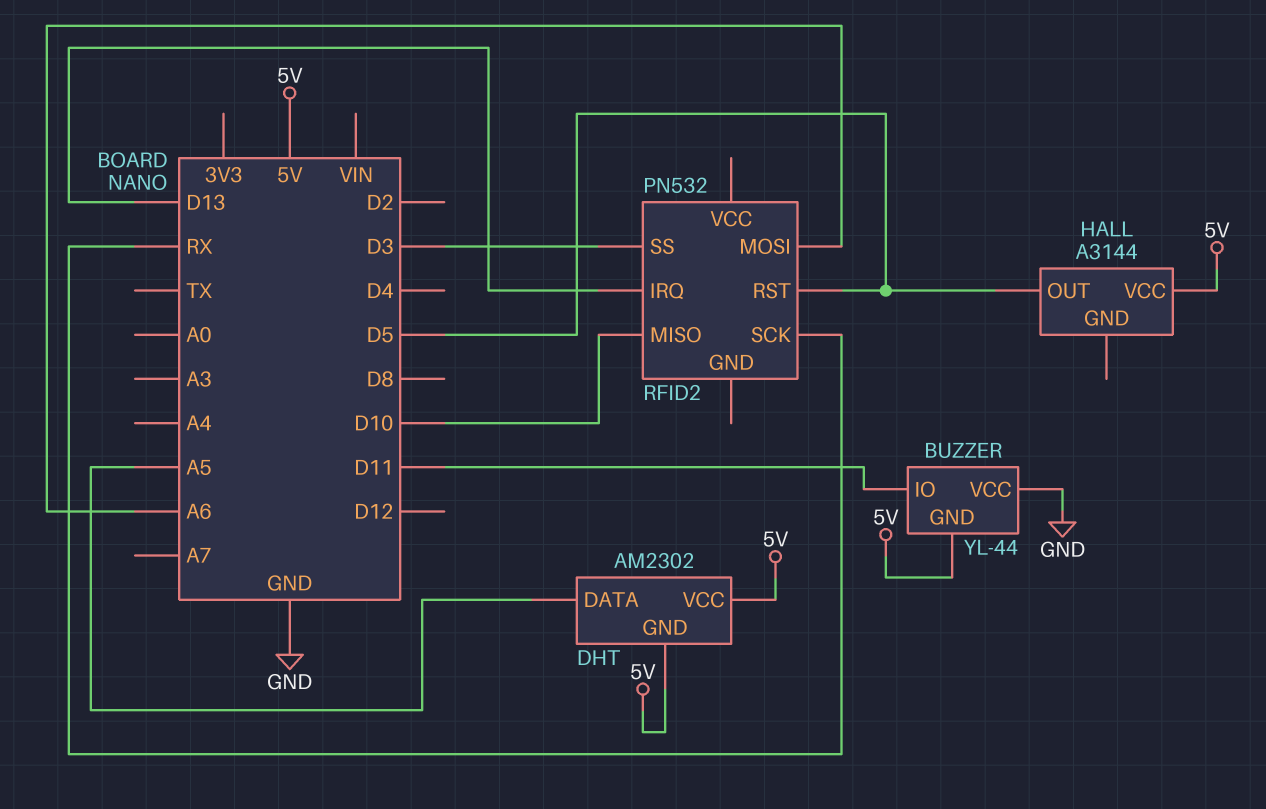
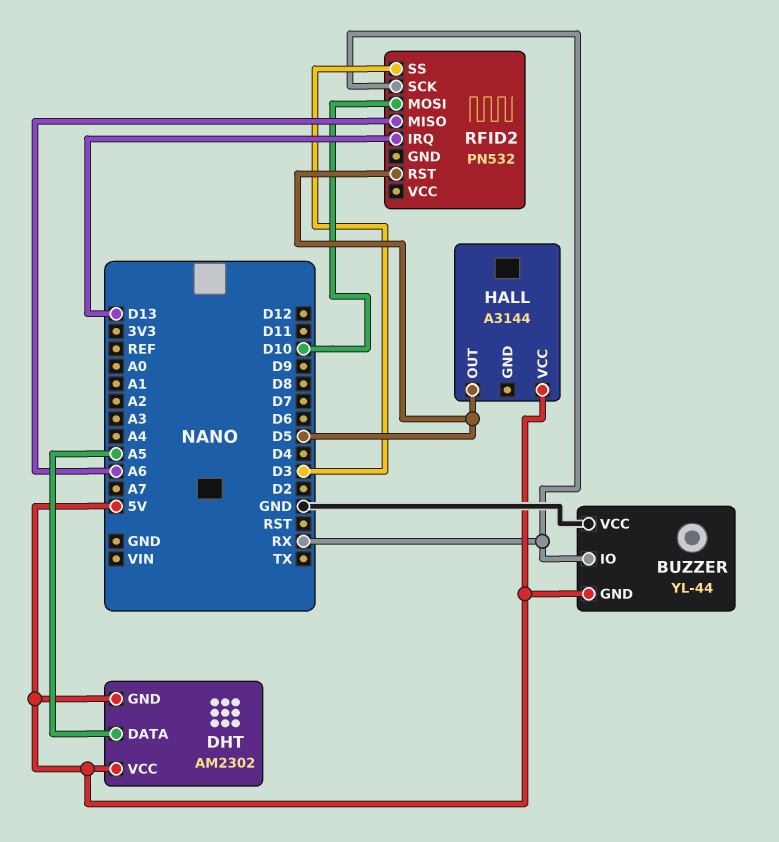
BUZZER pin IO: D11 -> RX
RFID2 pin MISO: D10 -> A6
RFID2 pin MOSI: A6 -> D10

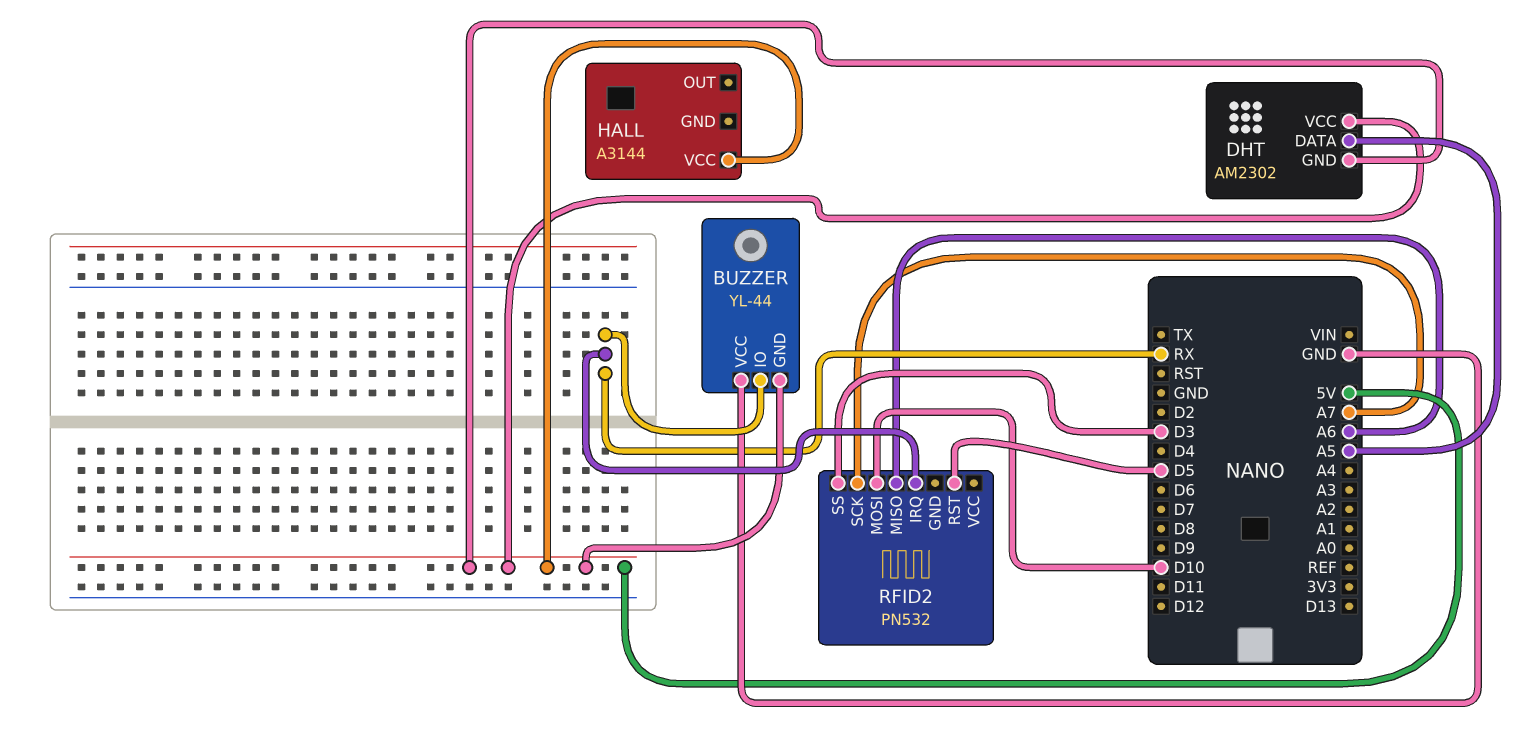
HALL pin OUT: D5 -> none
RFID2 pin IRQ: D13 -> RX
RFID2 pin SCK: RX -> A7

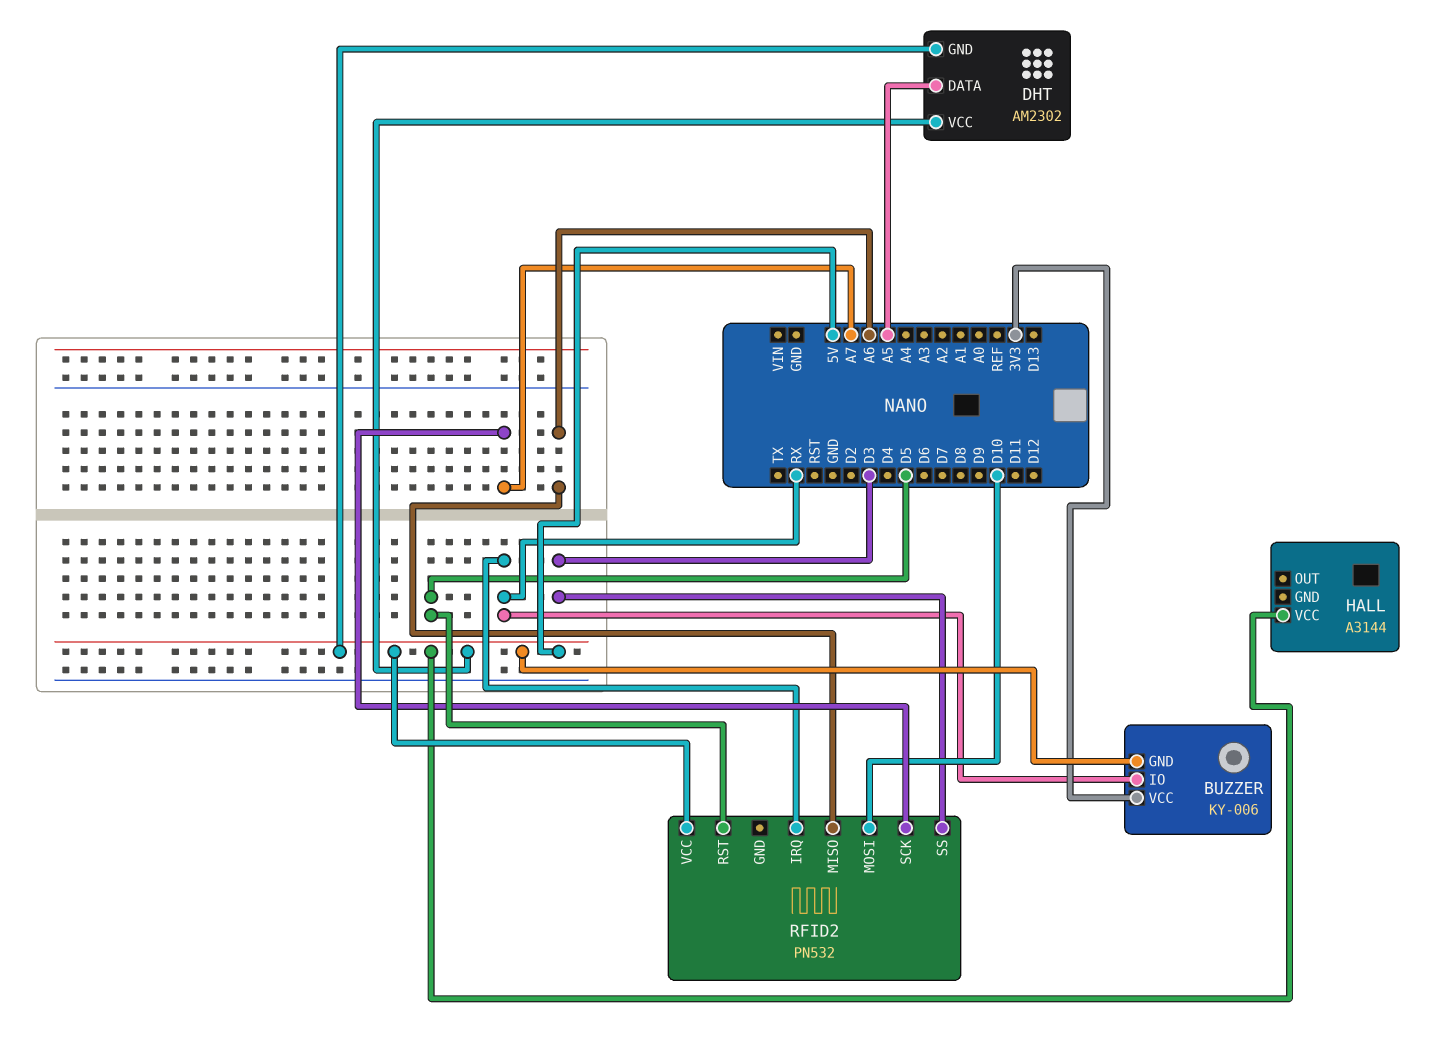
BUZZER: YL-44 -> KY-006
BUZZER pin VCC: GND -> 3V3
RFID2 pin VCC: none -> 5V

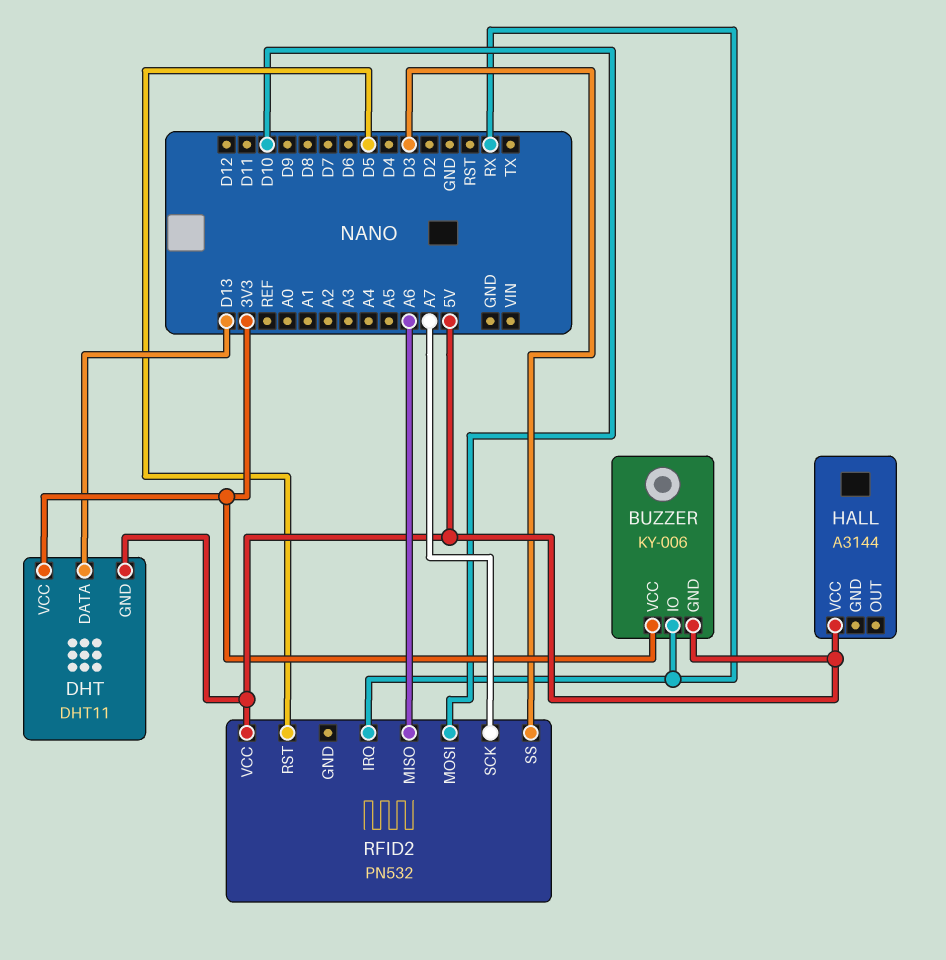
DHT: AM2302 -> DHT11
DHT pin DATA: A5 -> D13
DHT pin VCC: 5V -> 3V3

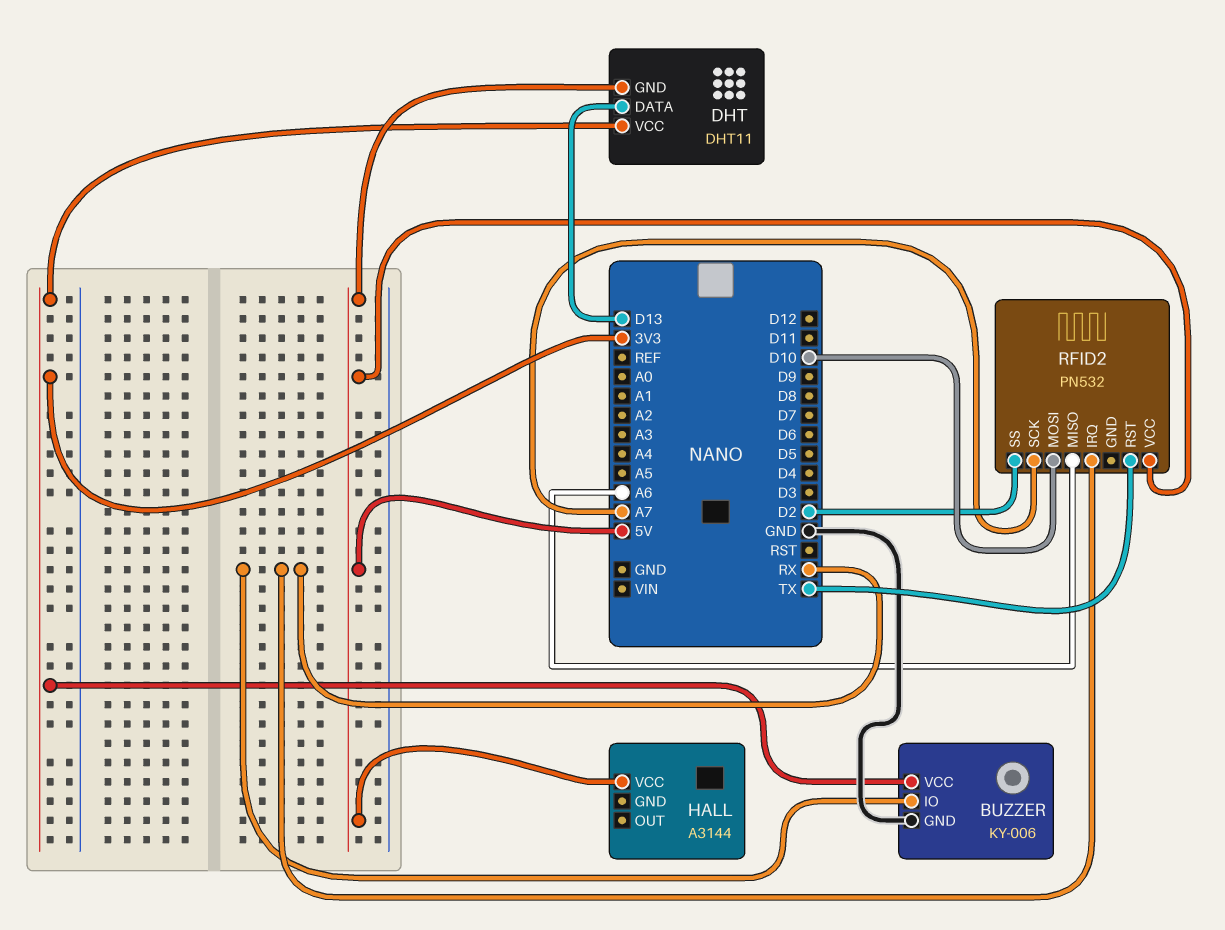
BUZZER pin GND: 5V -> GND
RFID2 pin RST: D5 -> TX
RFID2 pin SS: D3 -> D2

